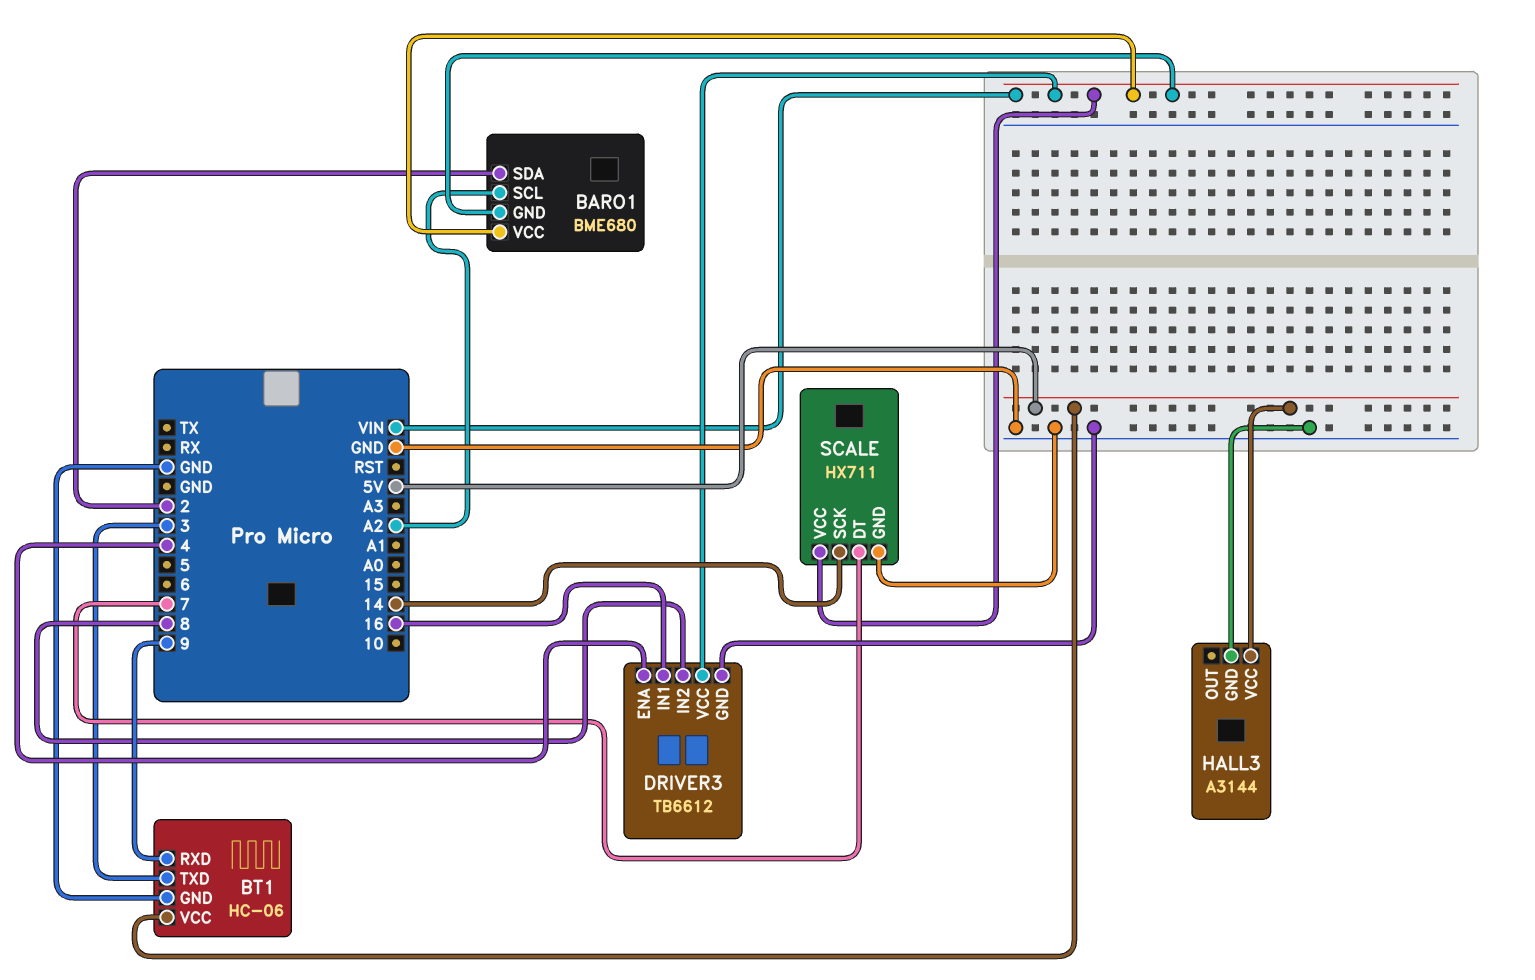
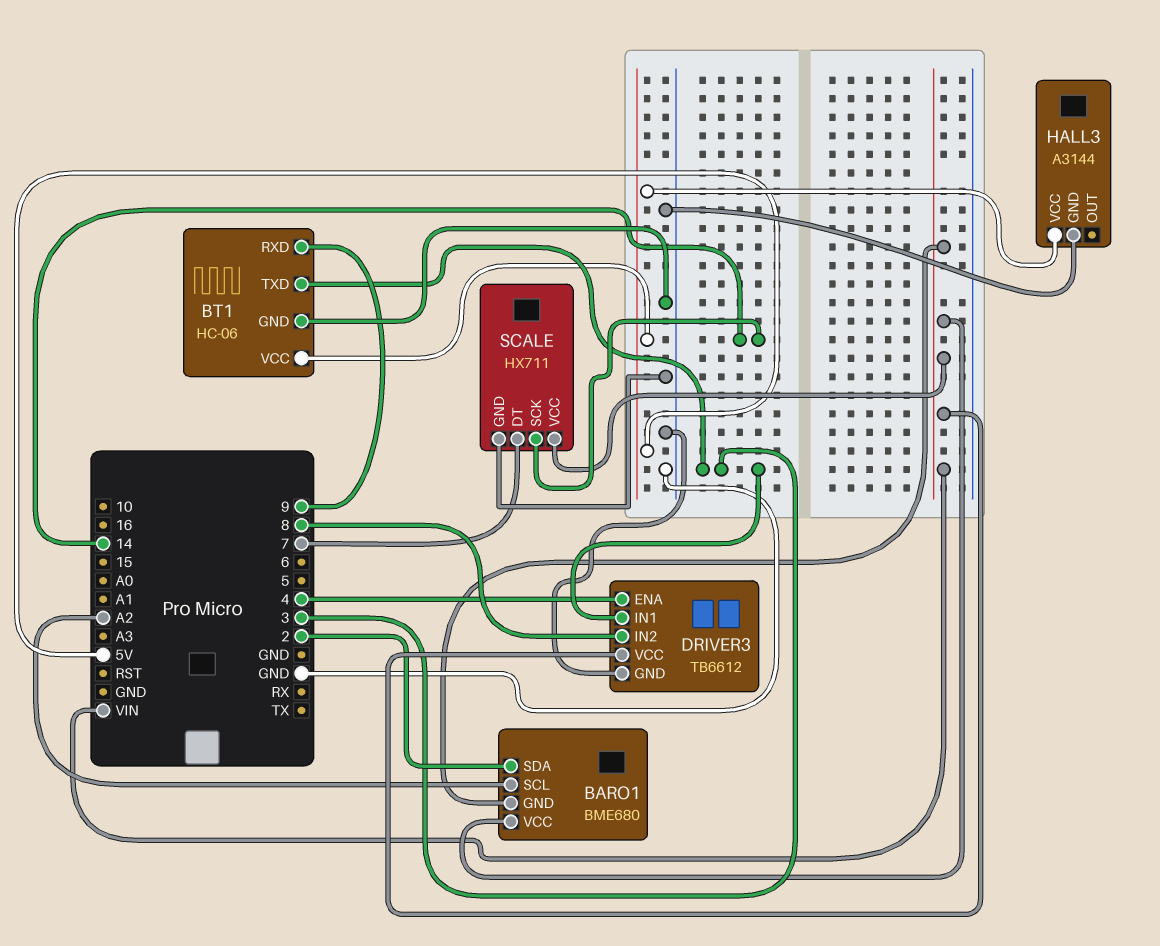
DRIVER3 pin IN1: 16 -> 3

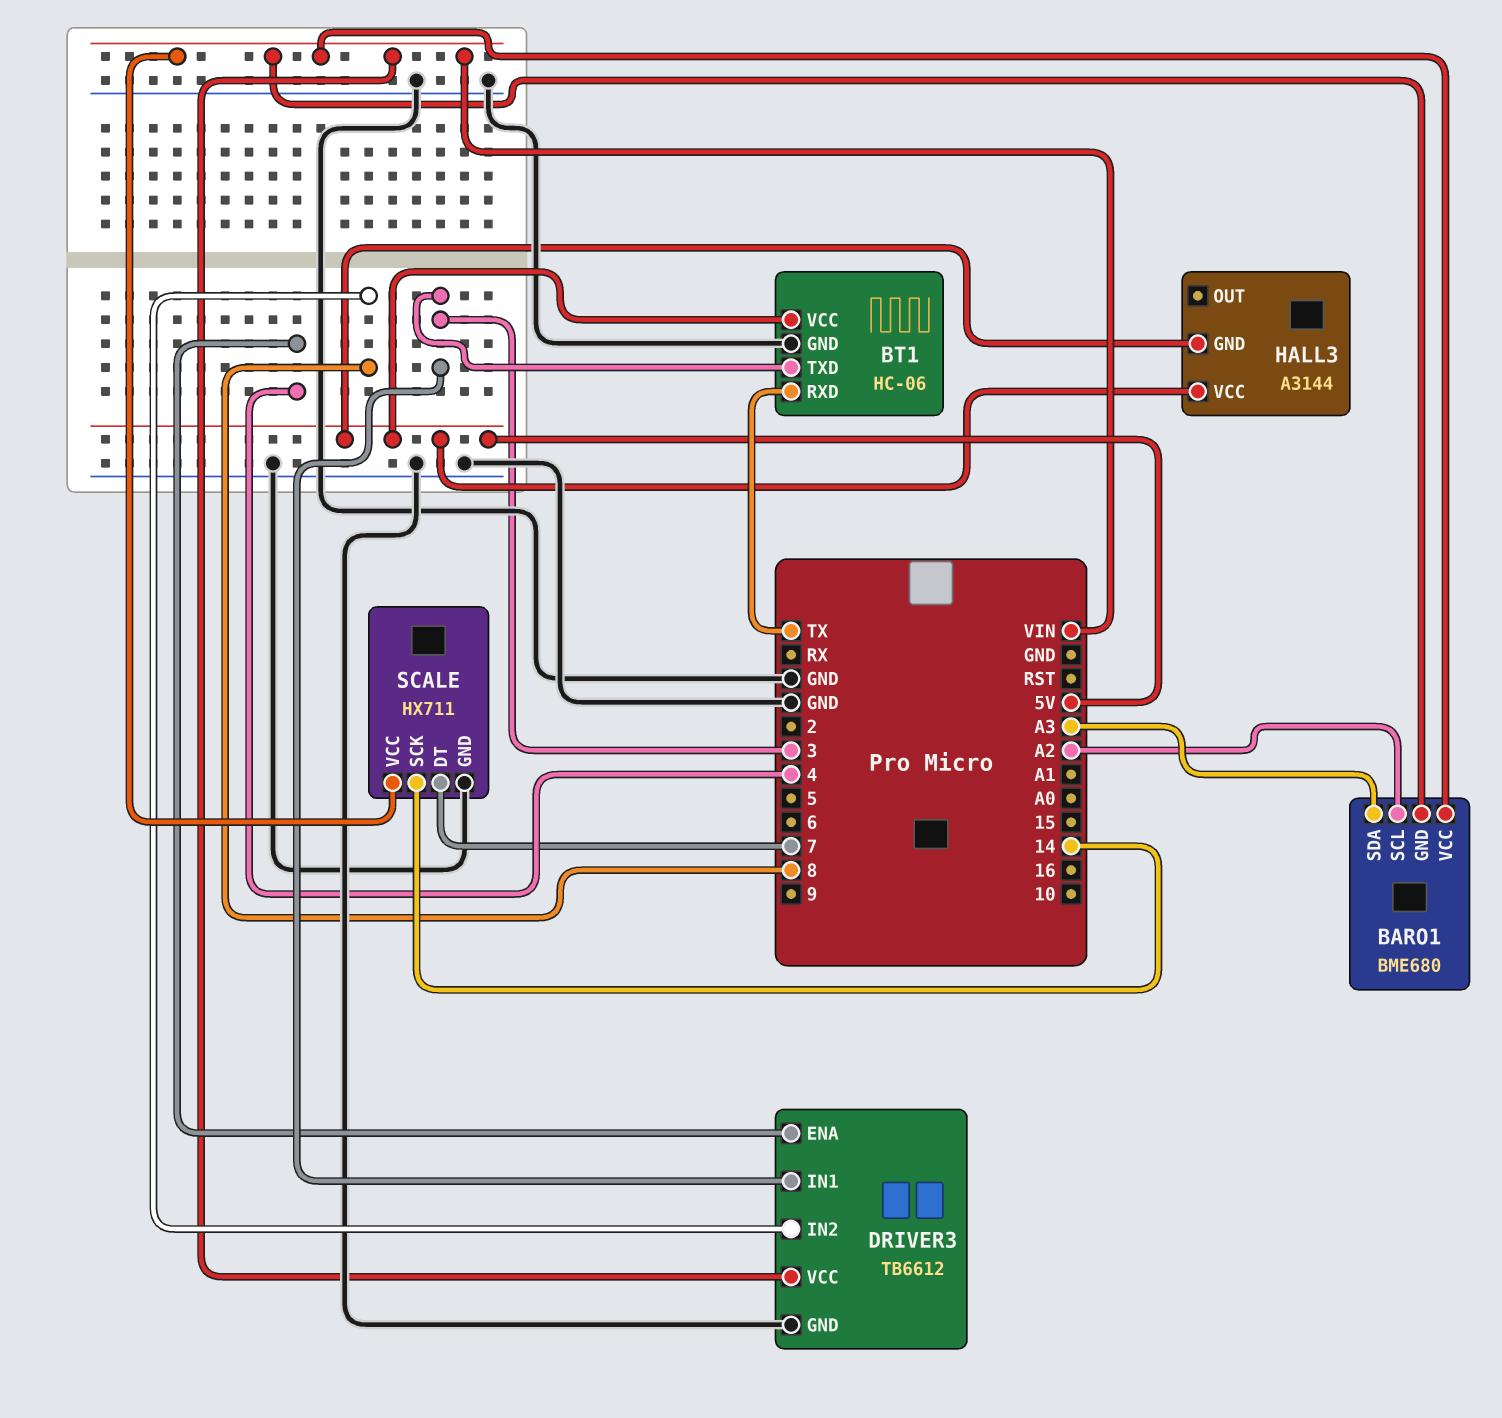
BARO1 pin SDA: 2 -> A3
BT1 pin RXD: 9 -> TX
HALL3 pin GND: GND -> 5V

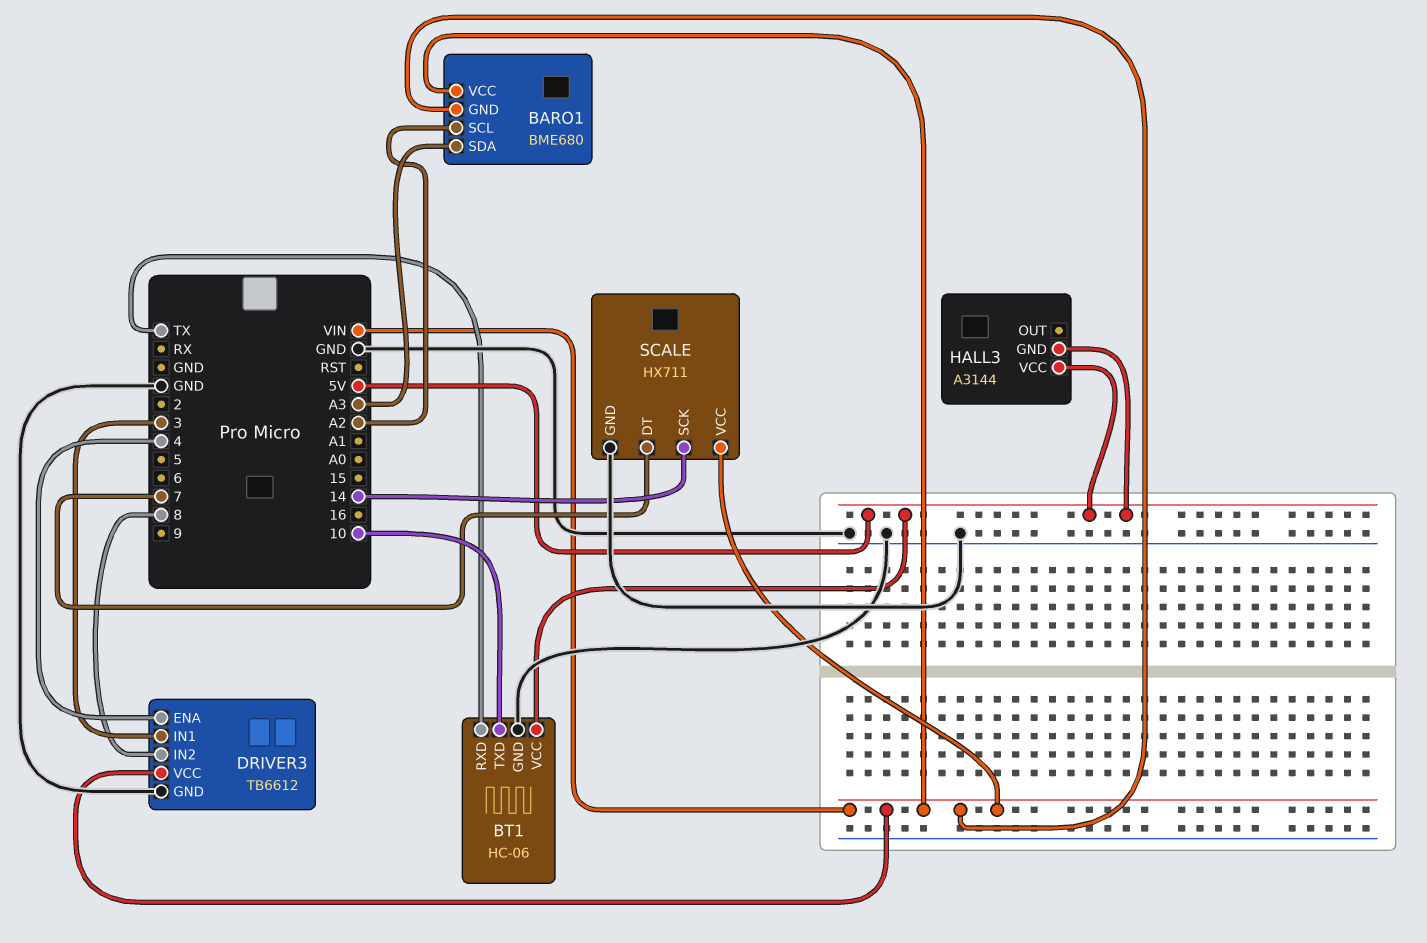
BT1 pin TXD: 3 -> 10

